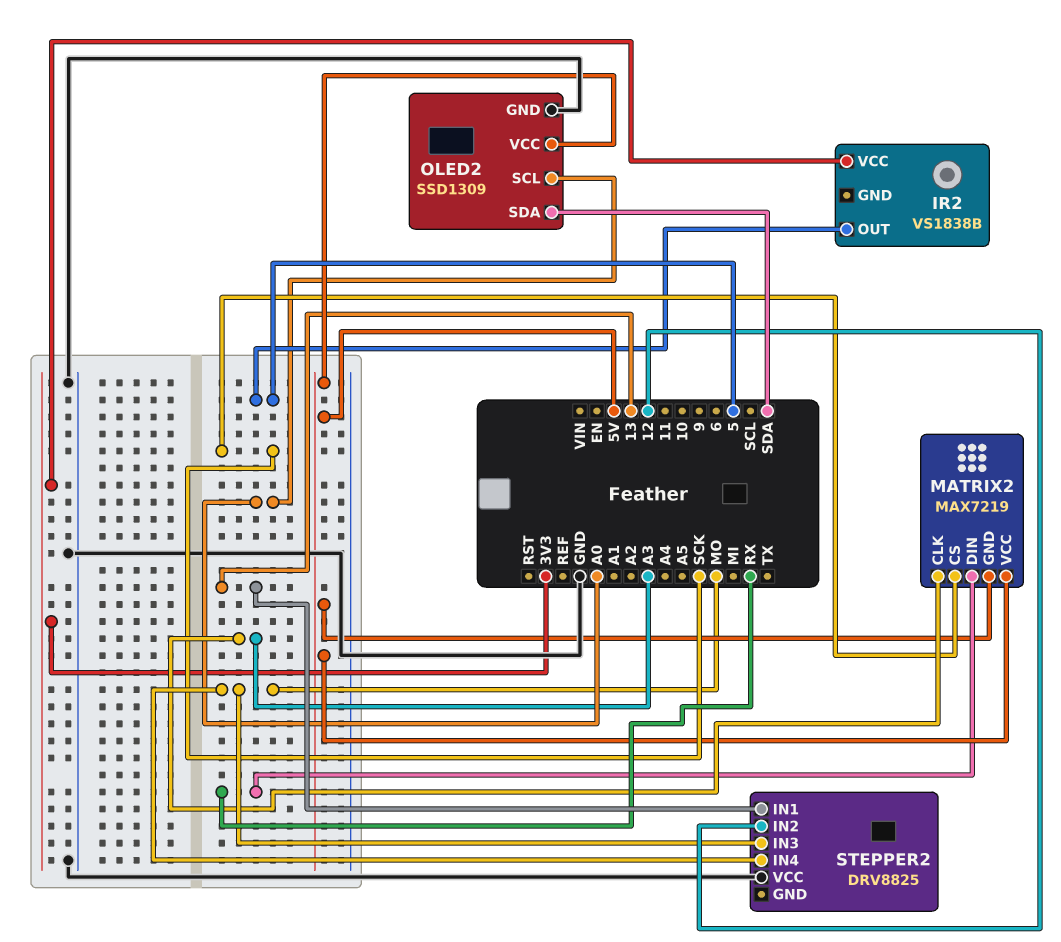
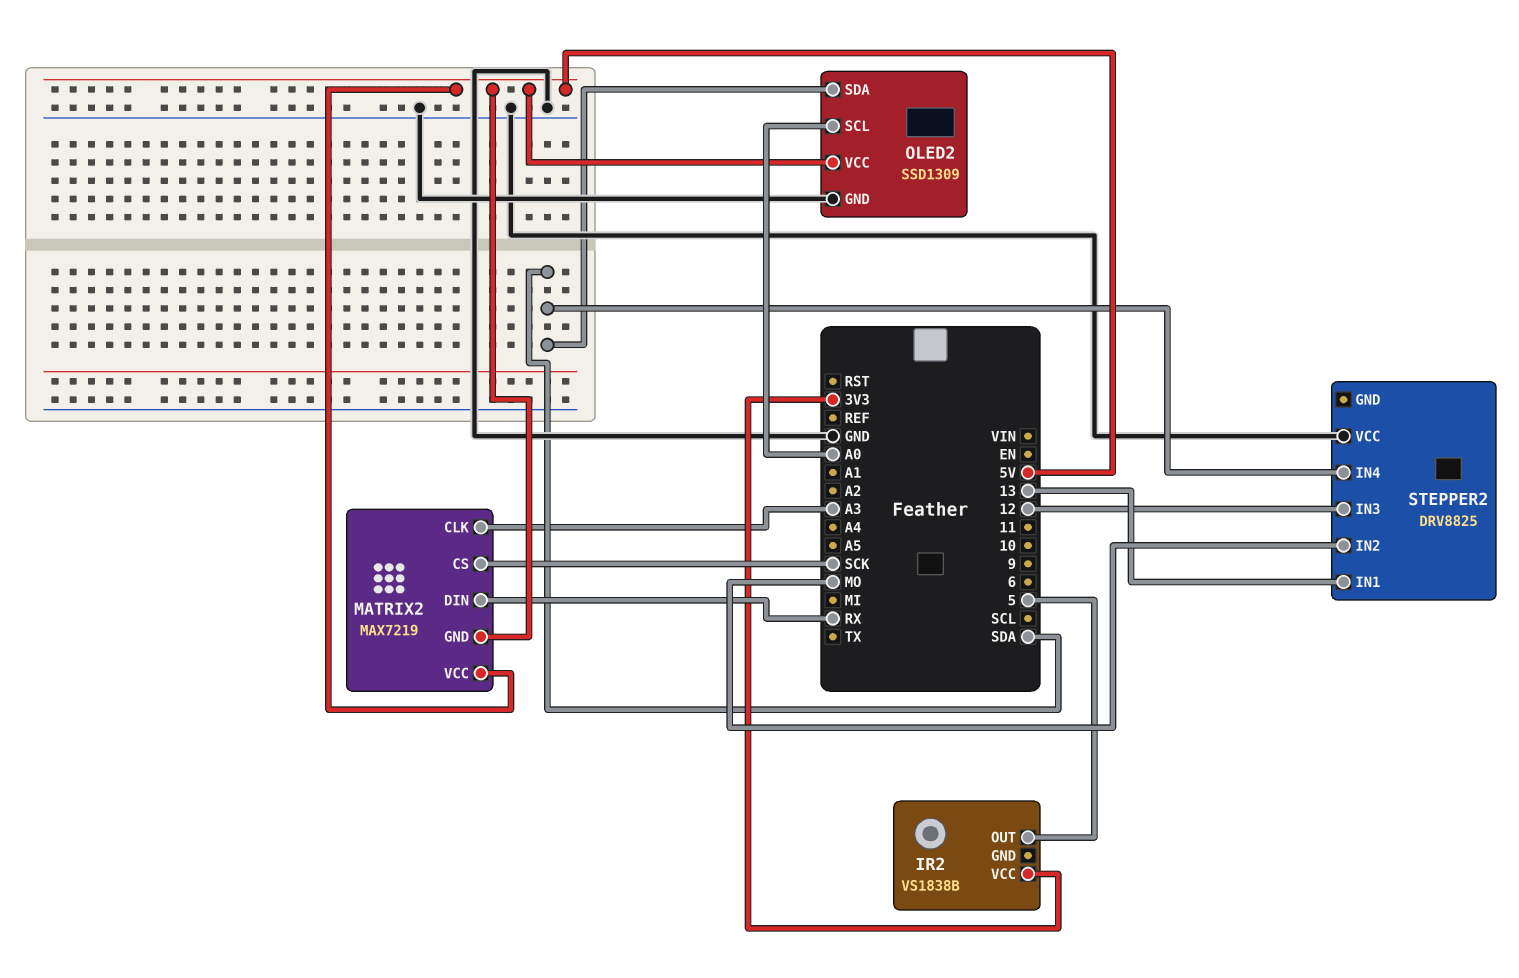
STEPPER2 pin IN2: 12 -> MO
STEPPER2 pin IN3: MO -> 12
STEPPER2 pin IN4: MO -> SDA

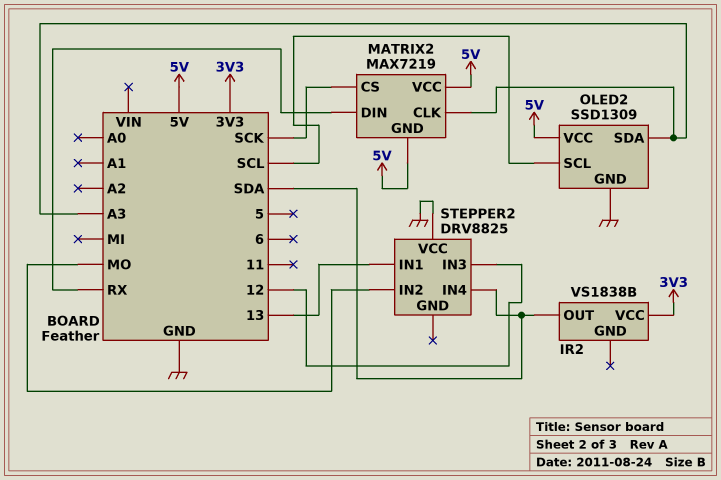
IR2 pin OUT: 5 -> SDA
OLED2 pin SCL: A0 -> SCL
OLED2 pin SDA: SDA -> A3

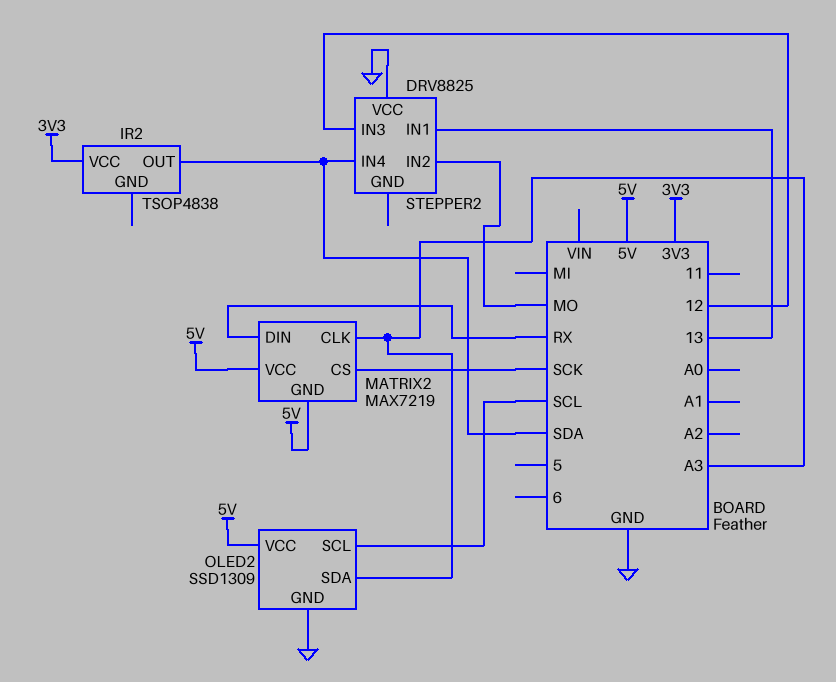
IR2: VS1838B -> TSOP4838

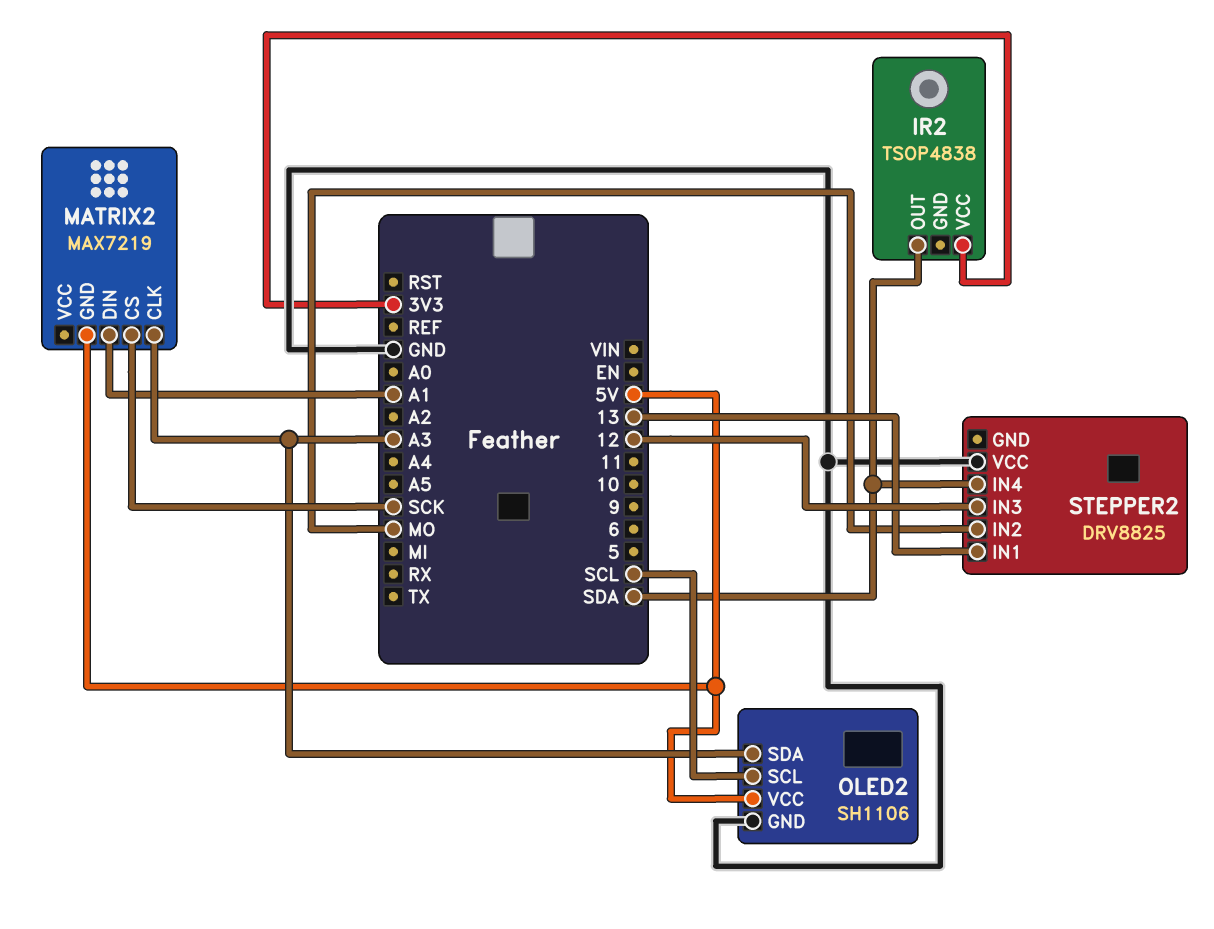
MATRIX2 pin DIN: RX -> A1
MATRIX2 pin VCC: 5V -> none
OLED2: SSD1309 -> SH1106

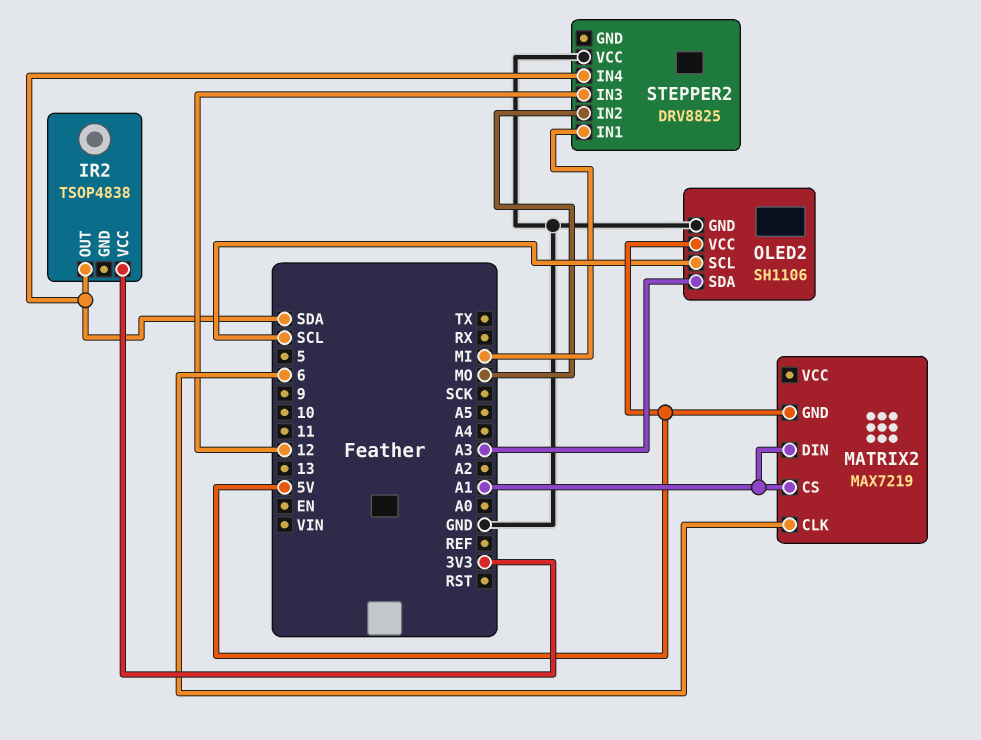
MATRIX2 pin CLK: A3 -> 6
MATRIX2 pin CS: SCK -> A1
STEPPER2 pin IN1: 13 -> MI

